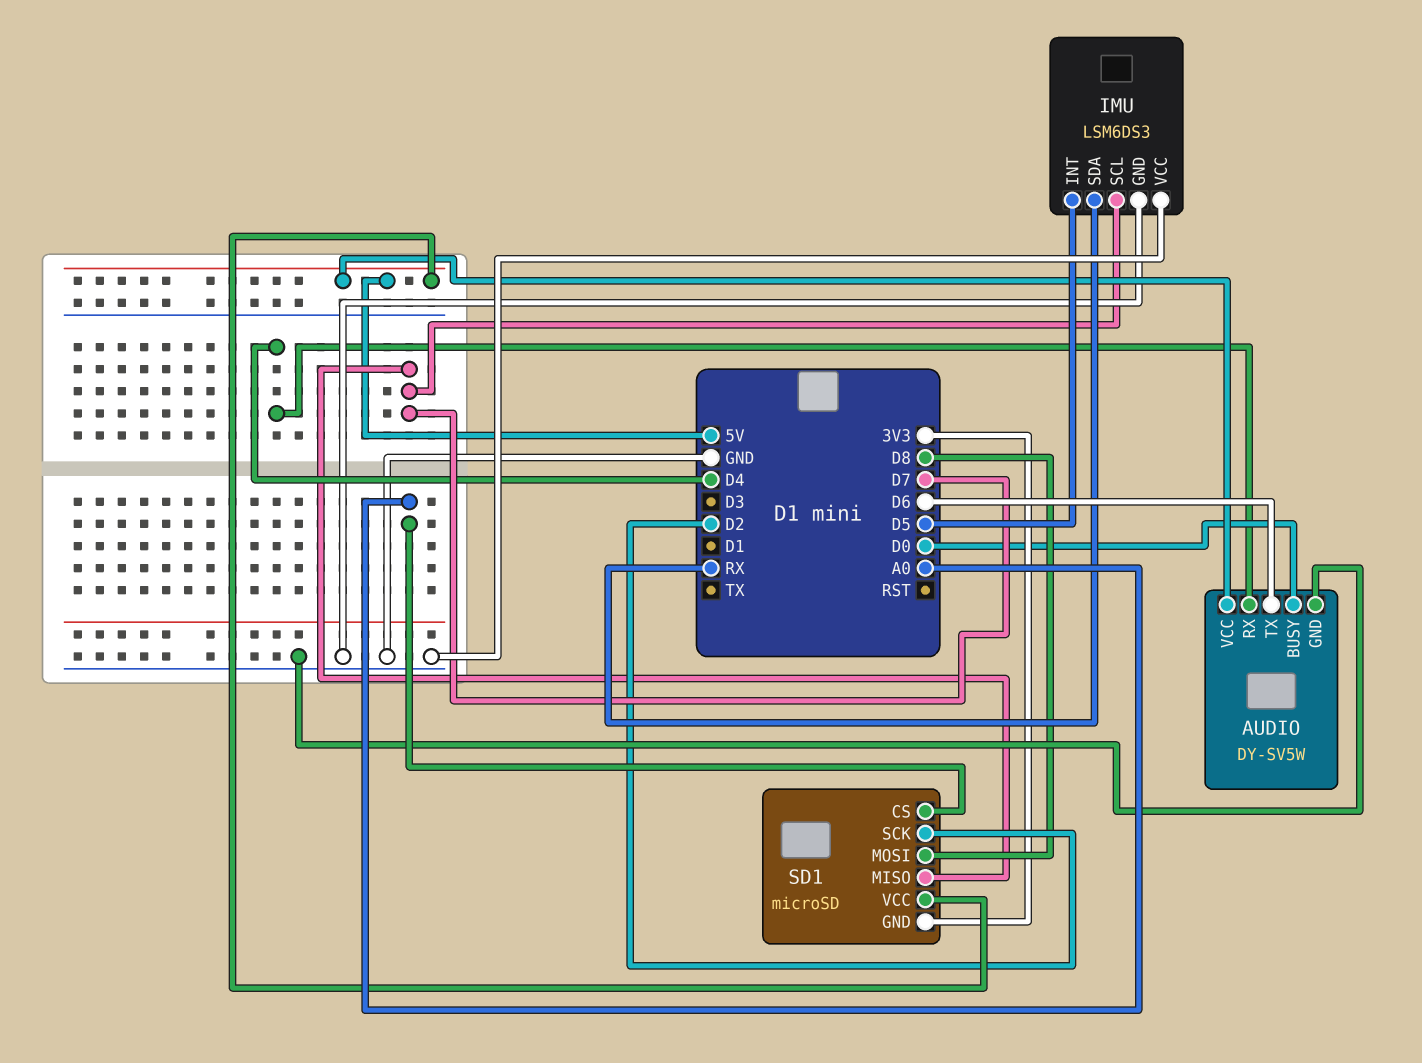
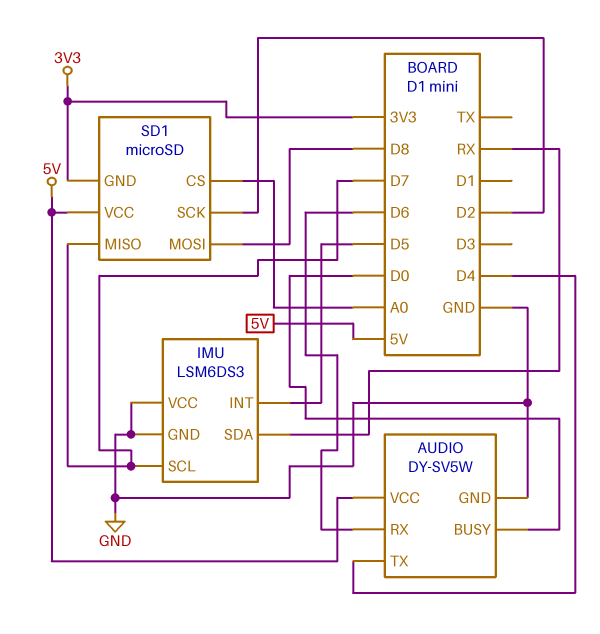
AUDIO pin RX: D4 -> D6
AUDIO pin TX: D6 -> D4

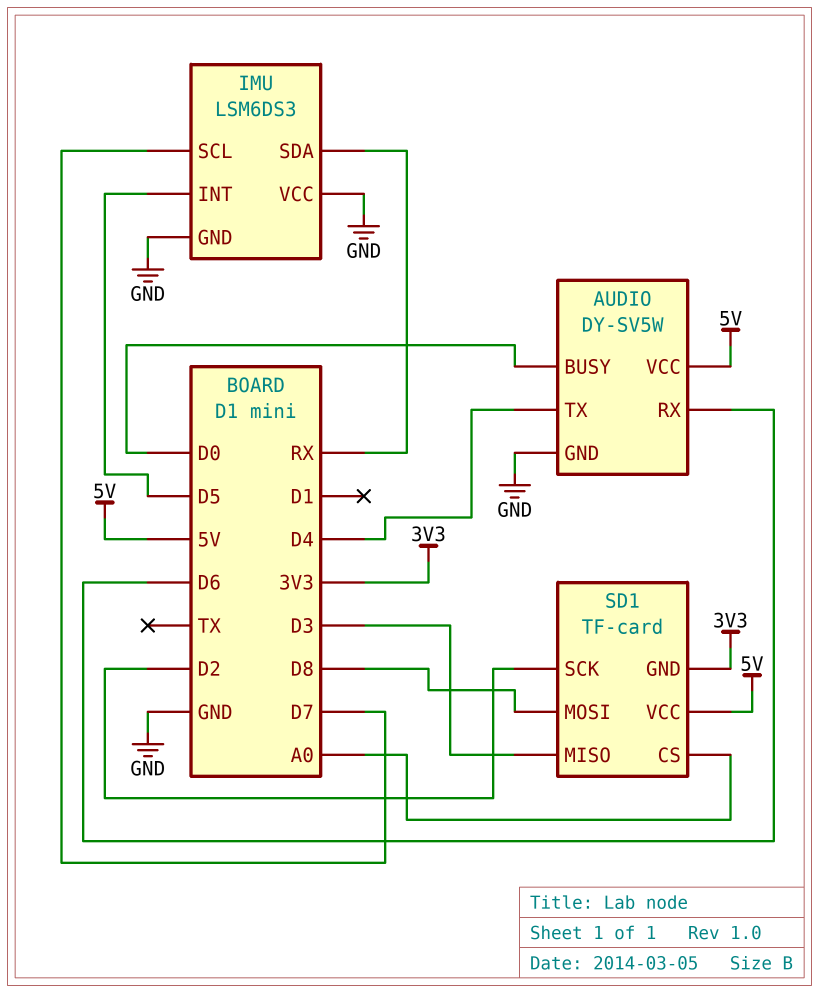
SD1: microSD -> TF-card
SD1 pin MISO: D7 -> D3

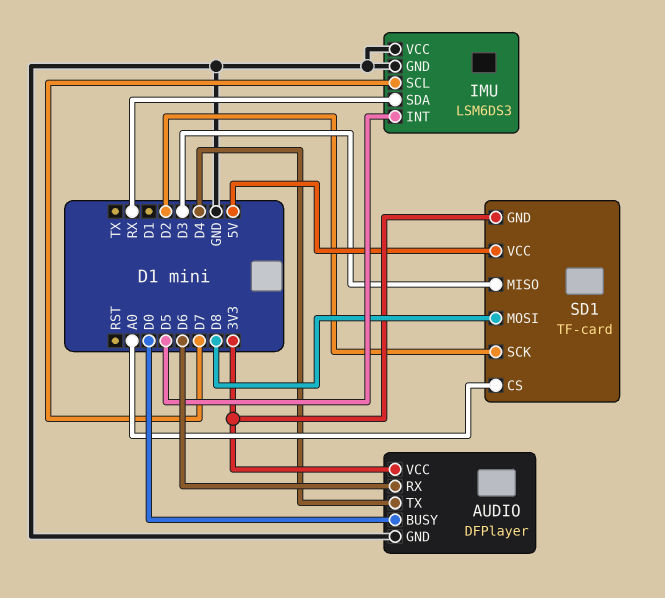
AUDIO: DY-SV5W -> DFPlayer
AUDIO pin VCC: 5V -> 3V3

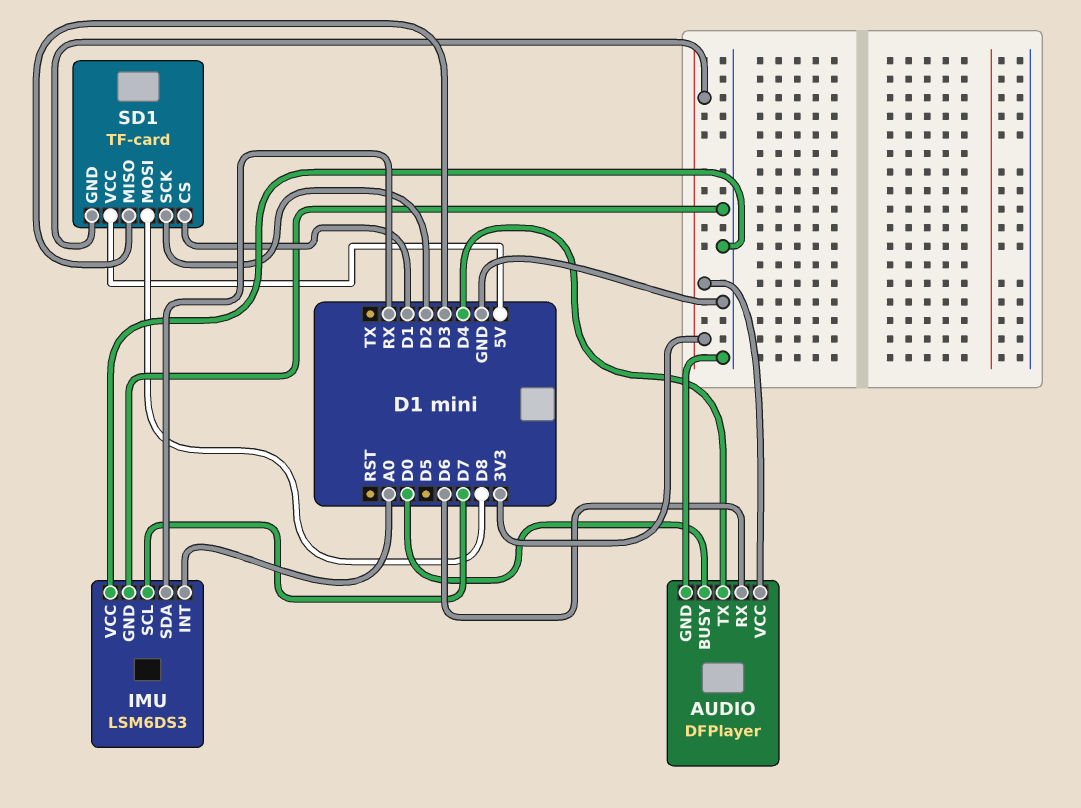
IMU pin INT: D5 -> A0
SD1 pin CS: A0 -> D1

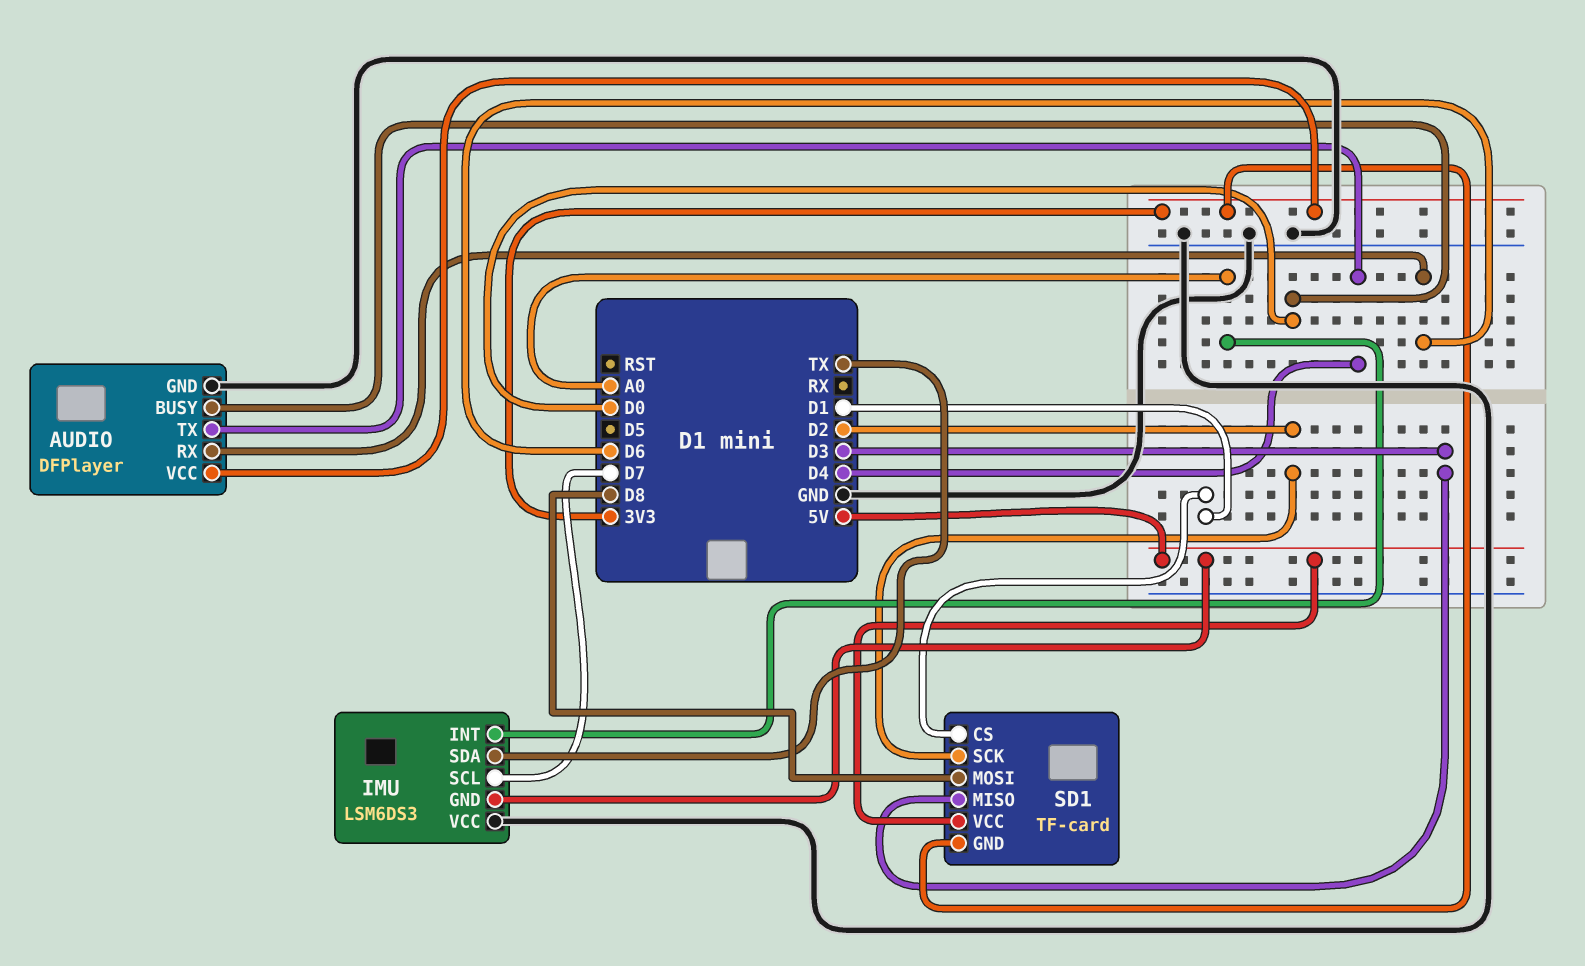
IMU pin GND: GND -> 5V
IMU pin SDA: RX -> TX

